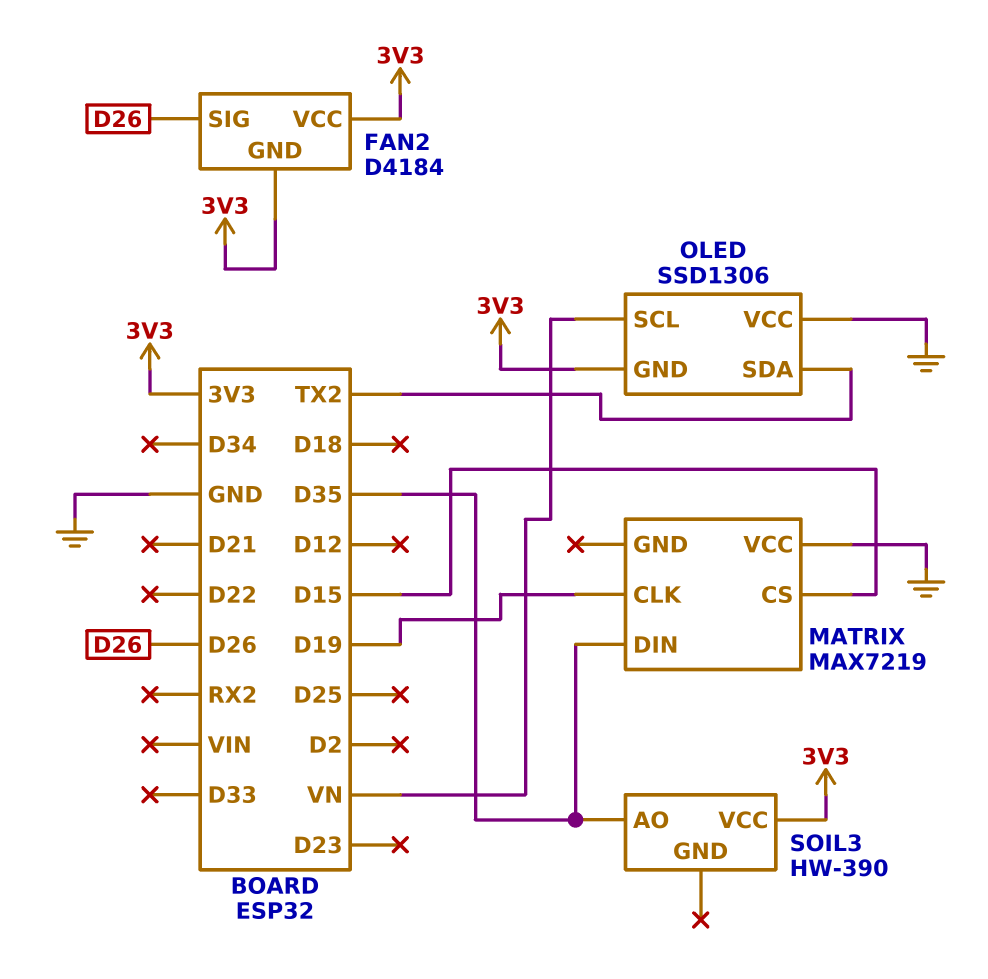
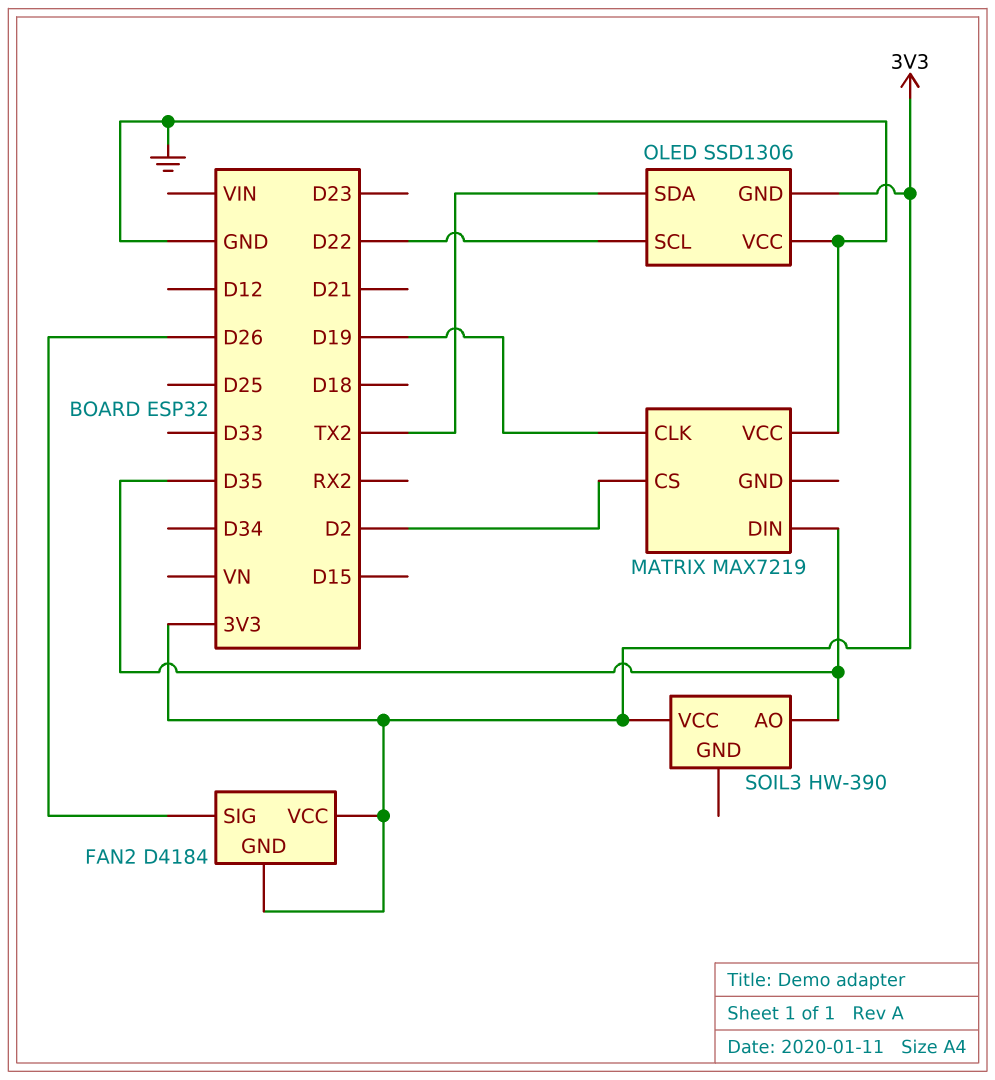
MATRIX pin CS: D15 -> D2
OLED pin SCL: VN -> D22

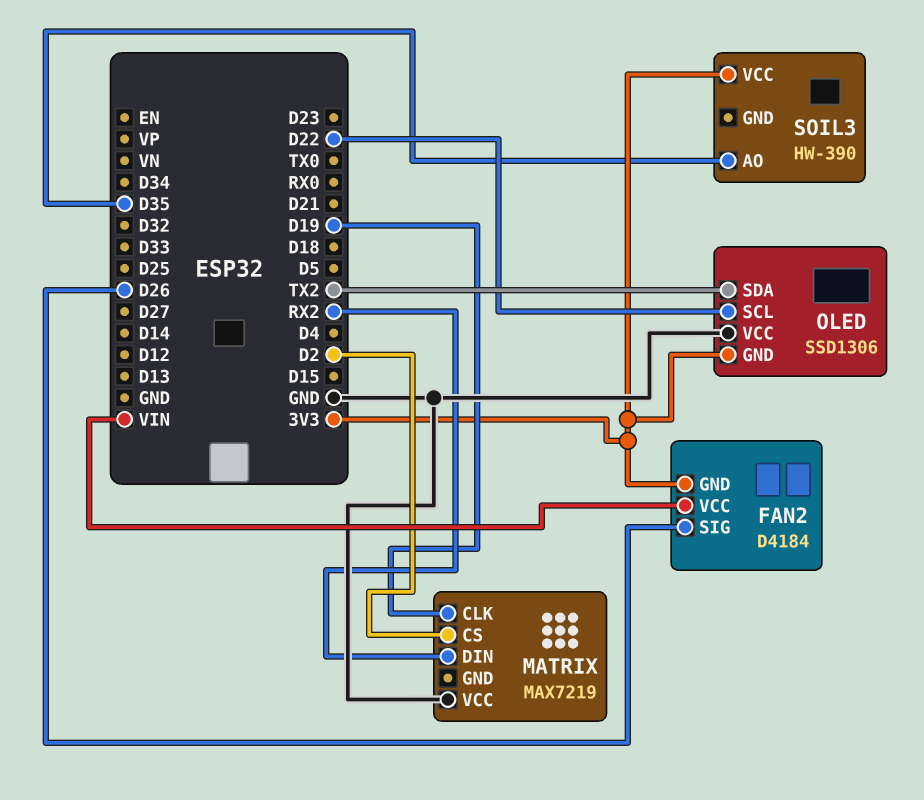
FAN2 pin VCC: 3V3 -> VIN
MATRIX pin DIN: D35 -> RX2

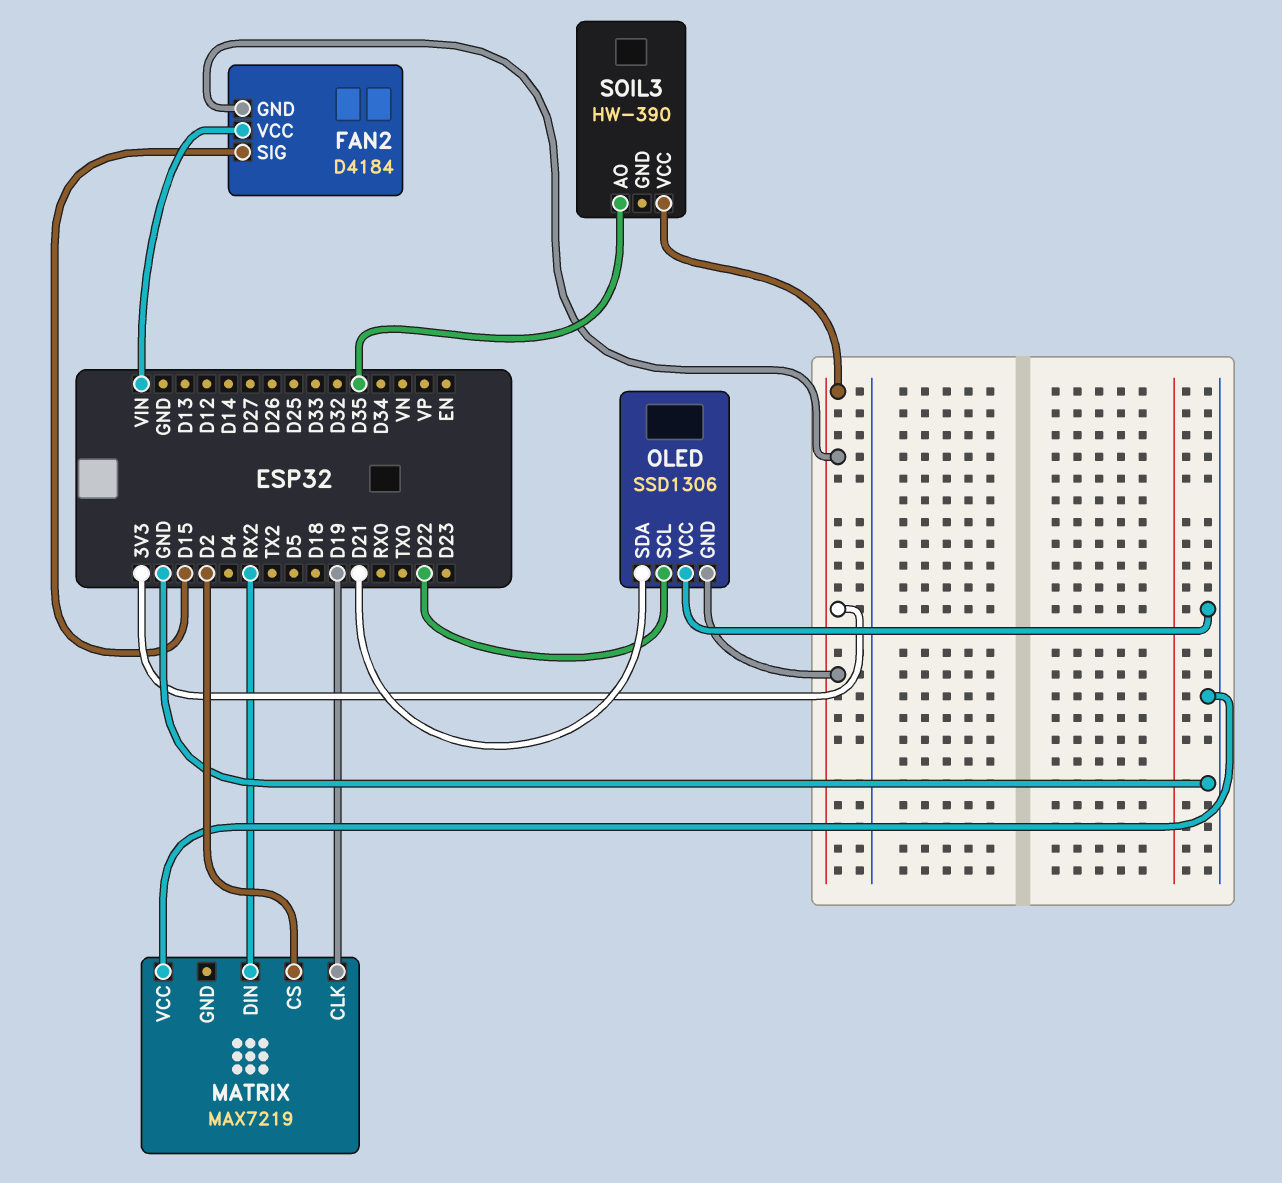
FAN2 pin SIG: D26 -> D15
OLED pin SDA: TX2 -> D21

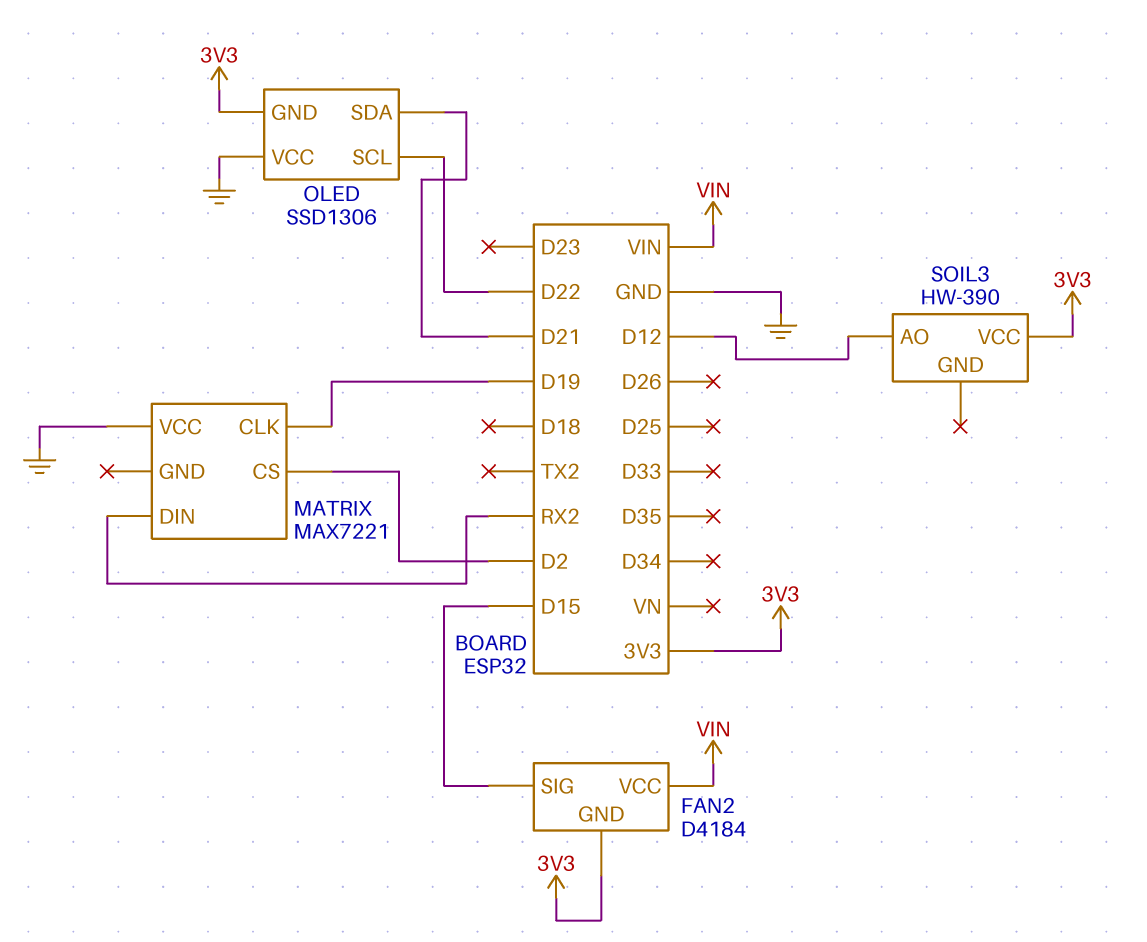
MATRIX: MAX7219 -> MAX7221
SOIL3 pin AO: D35 -> D12

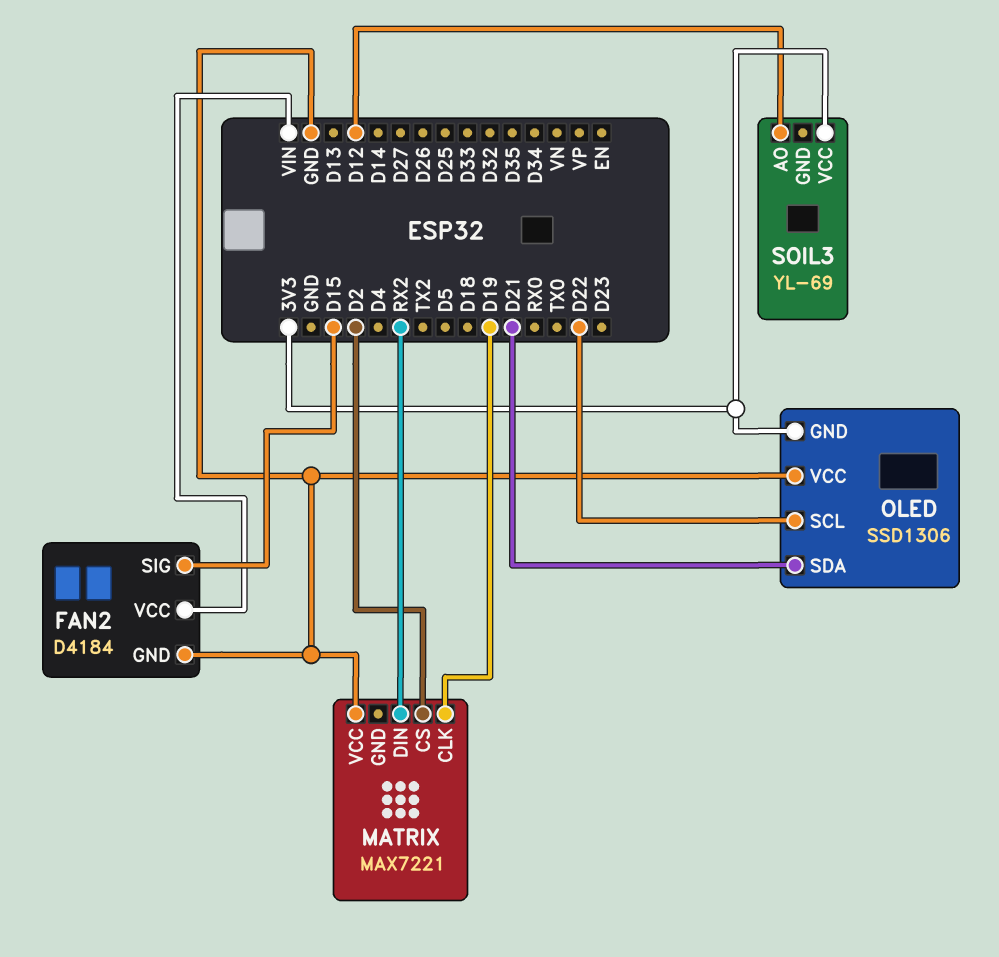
FAN2 pin GND: 3V3 -> GND
SOIL3: HW-390 -> YL-69

